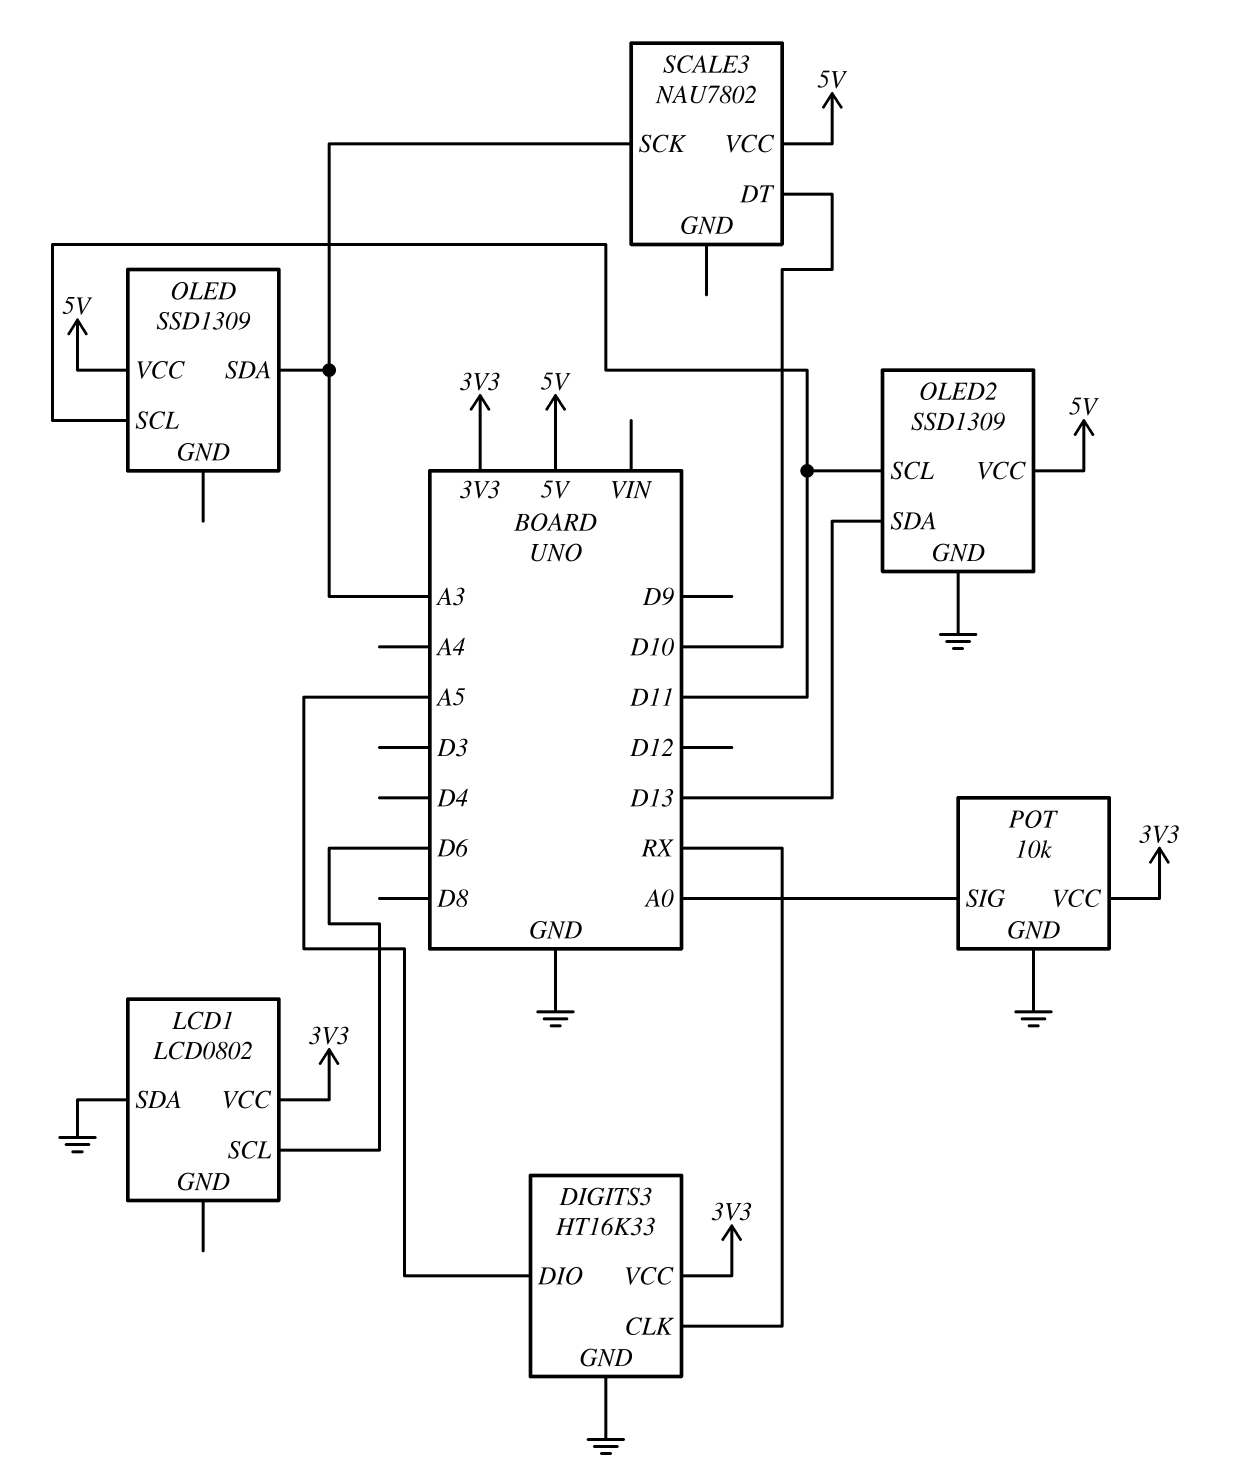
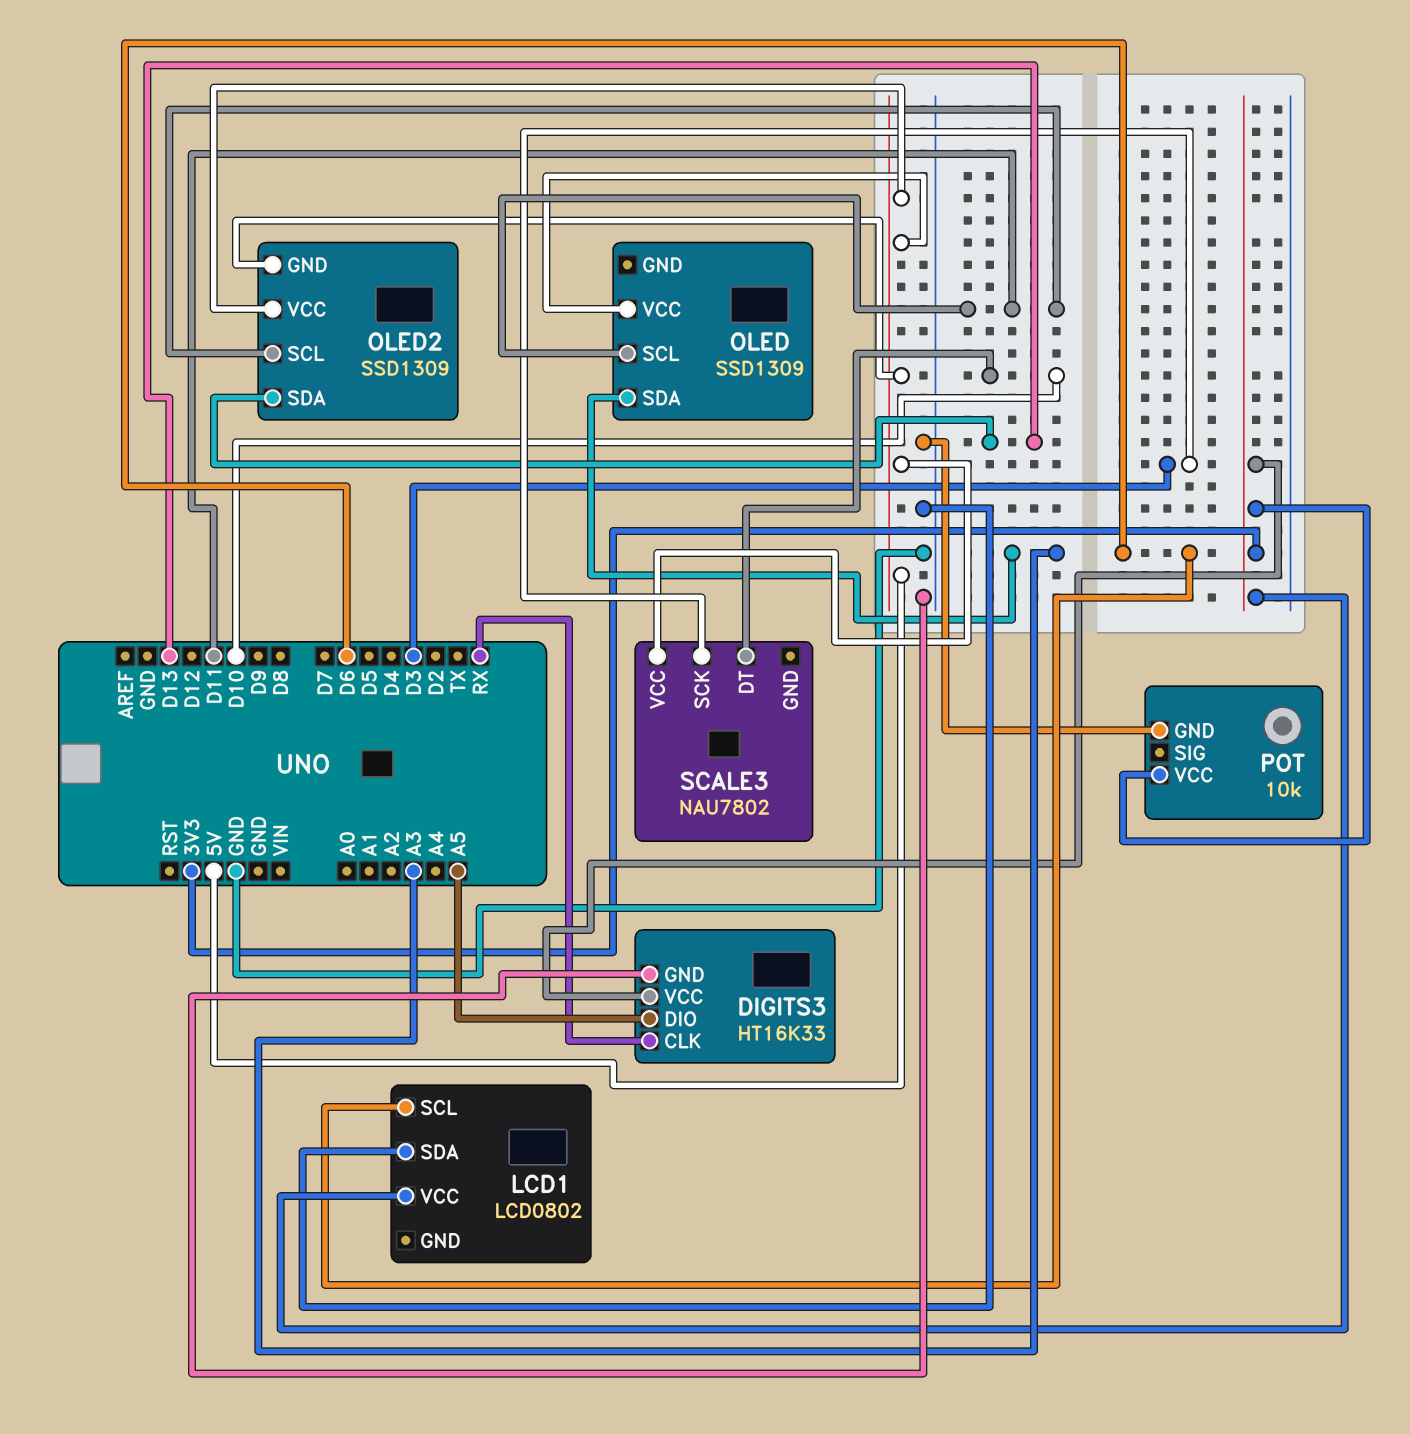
OLED2 pin GND: GND -> 5V
POT pin SIG: A0 -> none
SCALE3 pin SCK: A3 -> D3

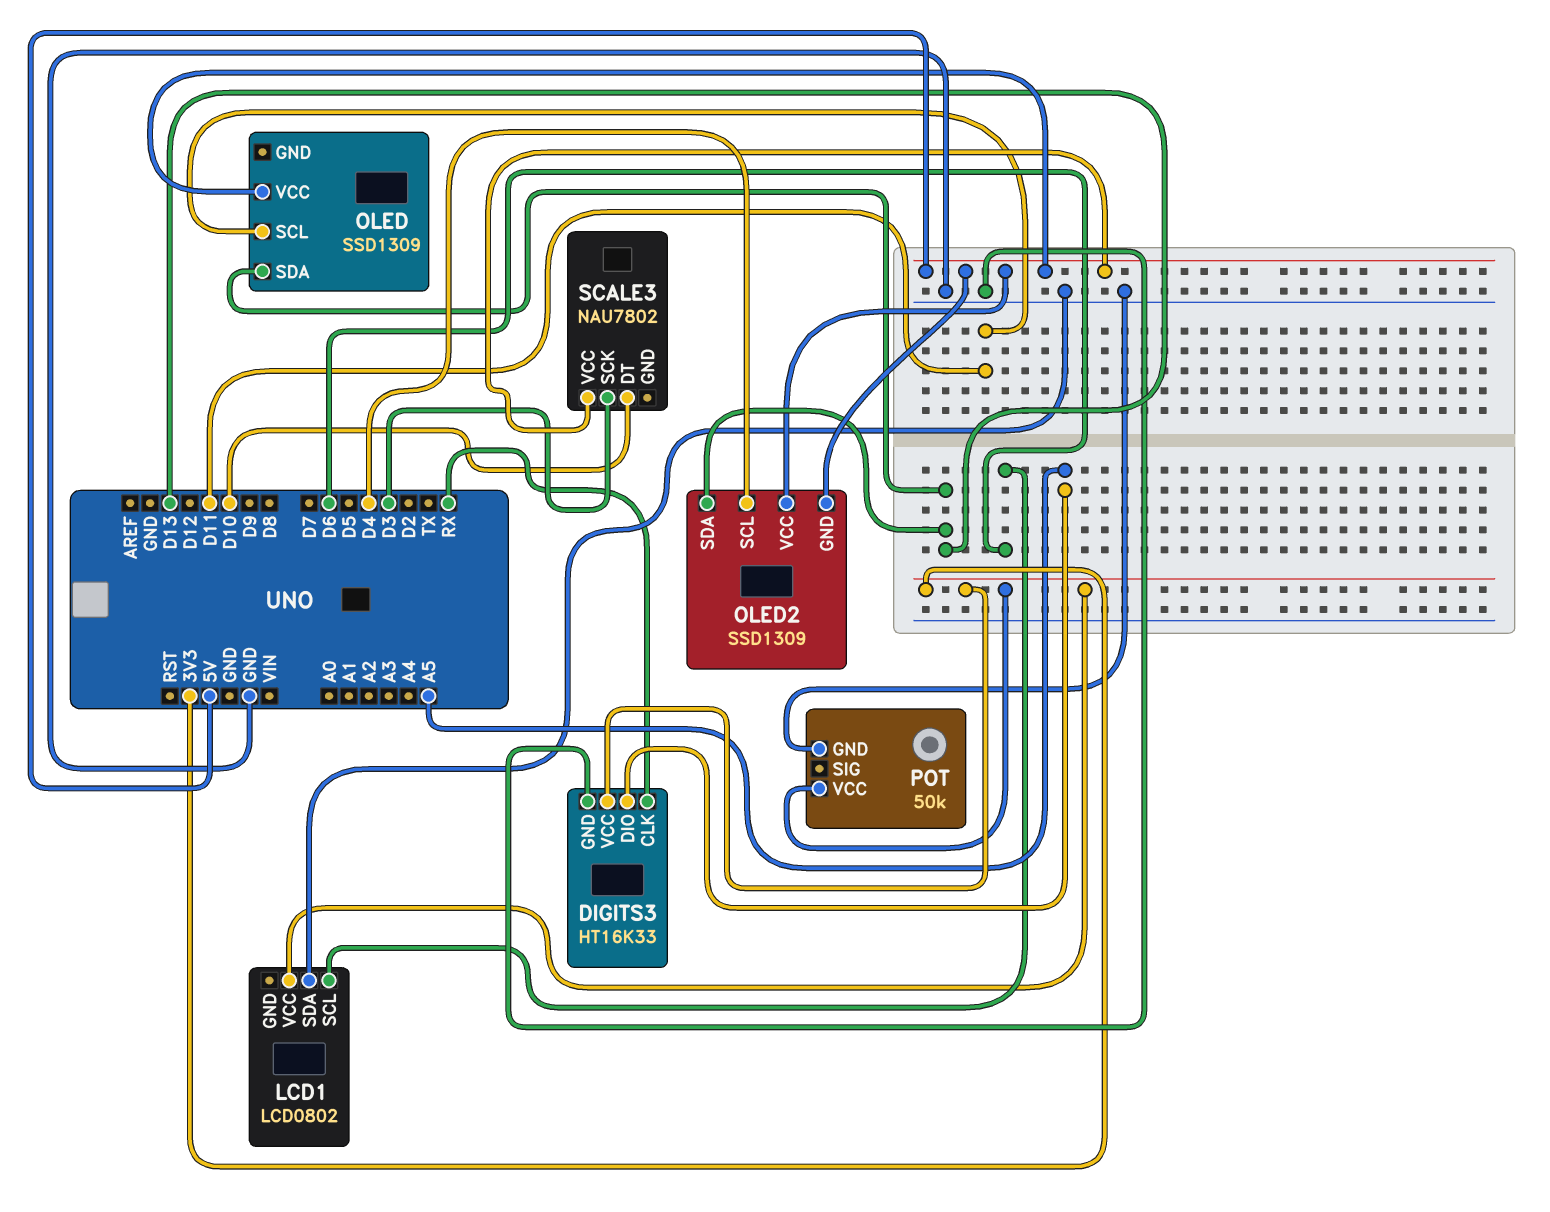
OLED pin SDA: A3 -> D13
OLED2 pin SCL: D11 -> D4
POT: 10k -> 50k

